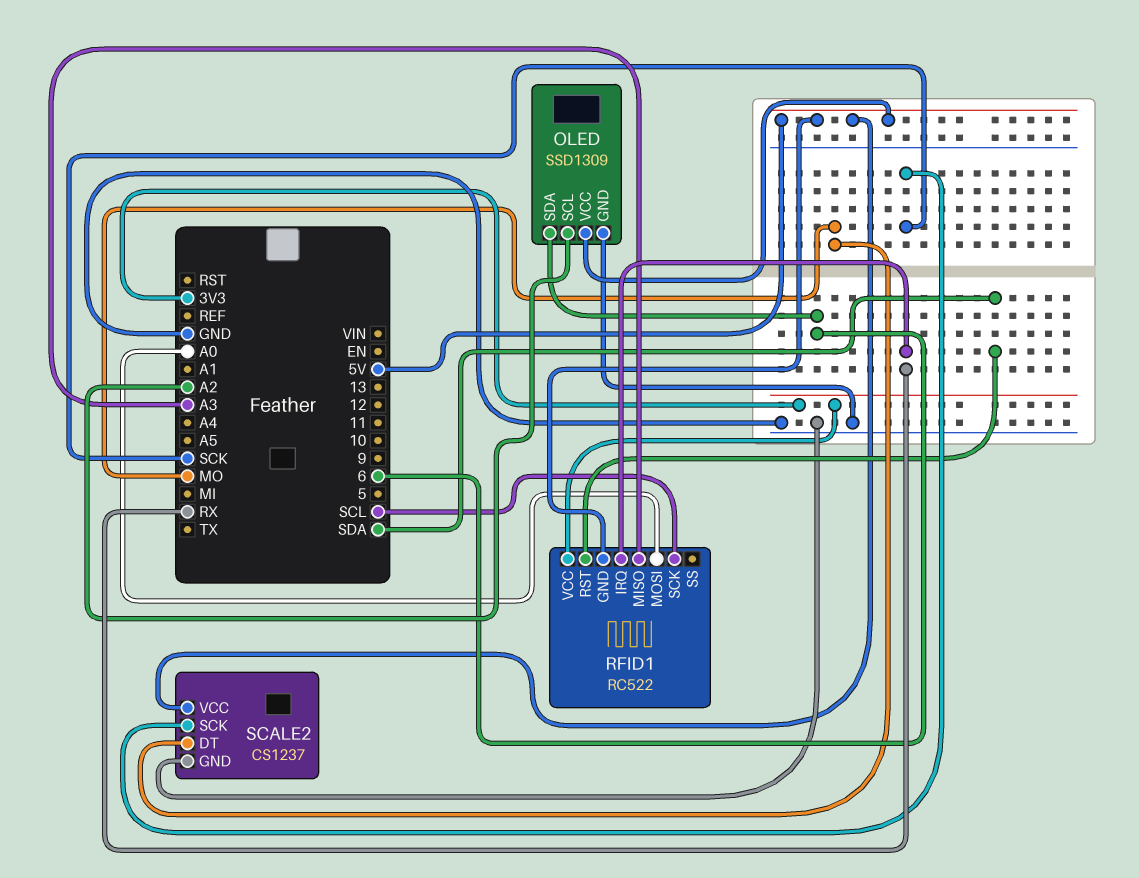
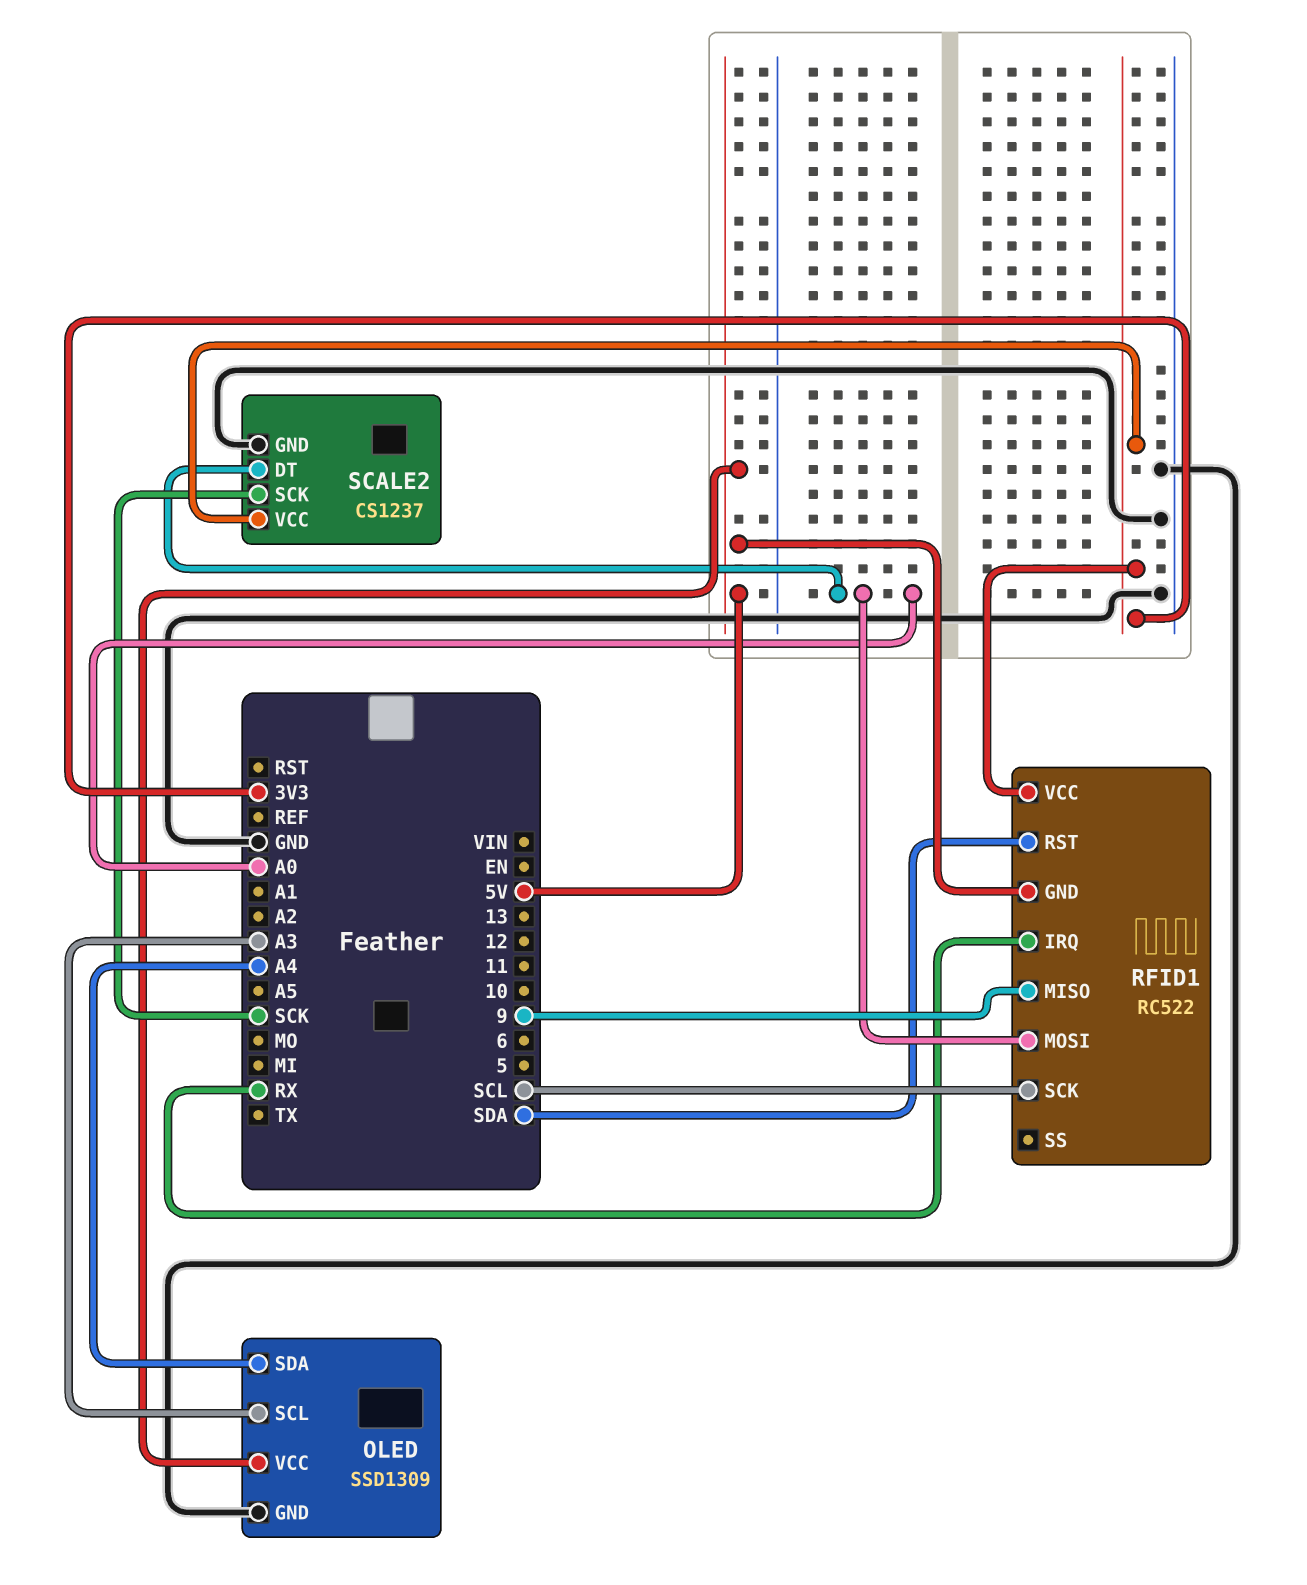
OLED pin SCL: A2 -> A3
OLED pin SDA: 6 -> A4
RFID1 pin MISO: A3 -> 9
SCALE2 pin DT: MO -> A0
SCALE2 pin VCC: 5V -> 3V3

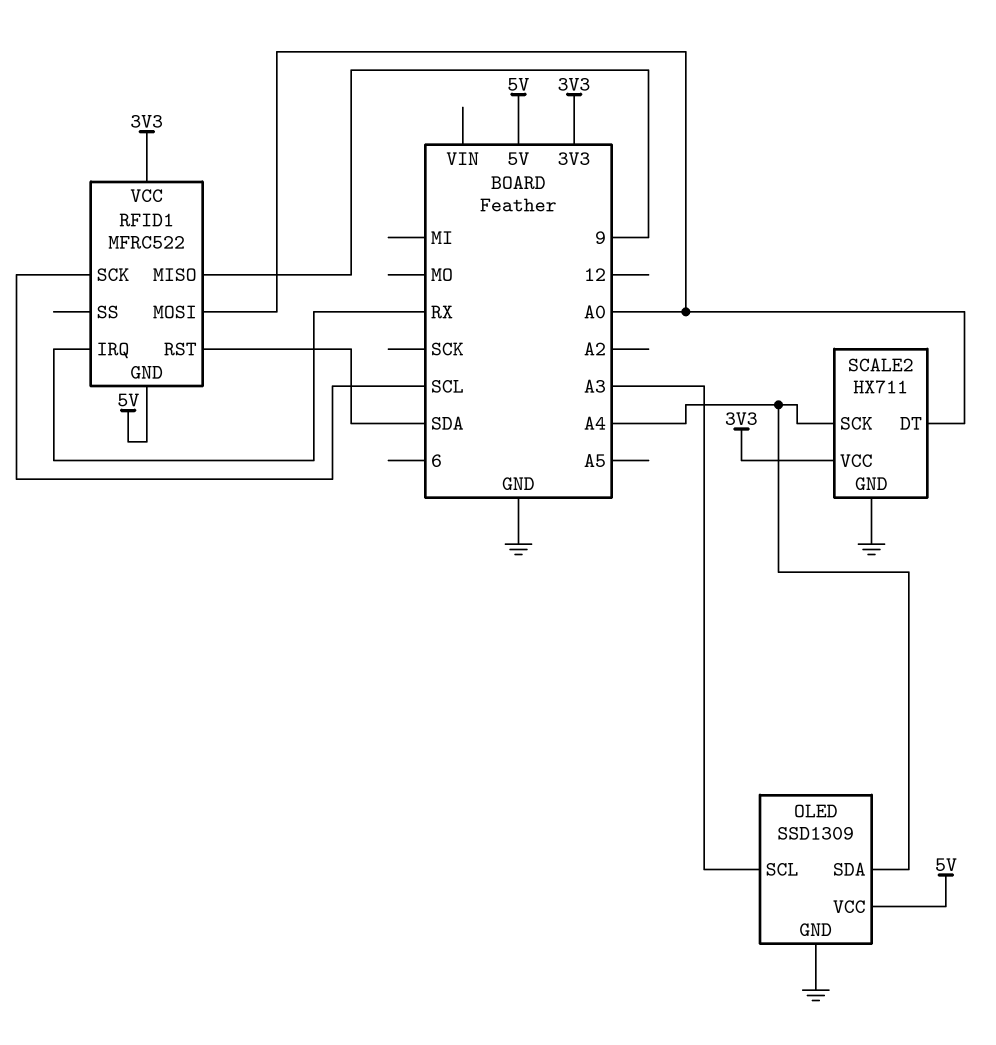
RFID1: RC522 -> MFRC522
SCALE2: CS1237 -> HX711
SCALE2 pin SCK: SCK -> A4

